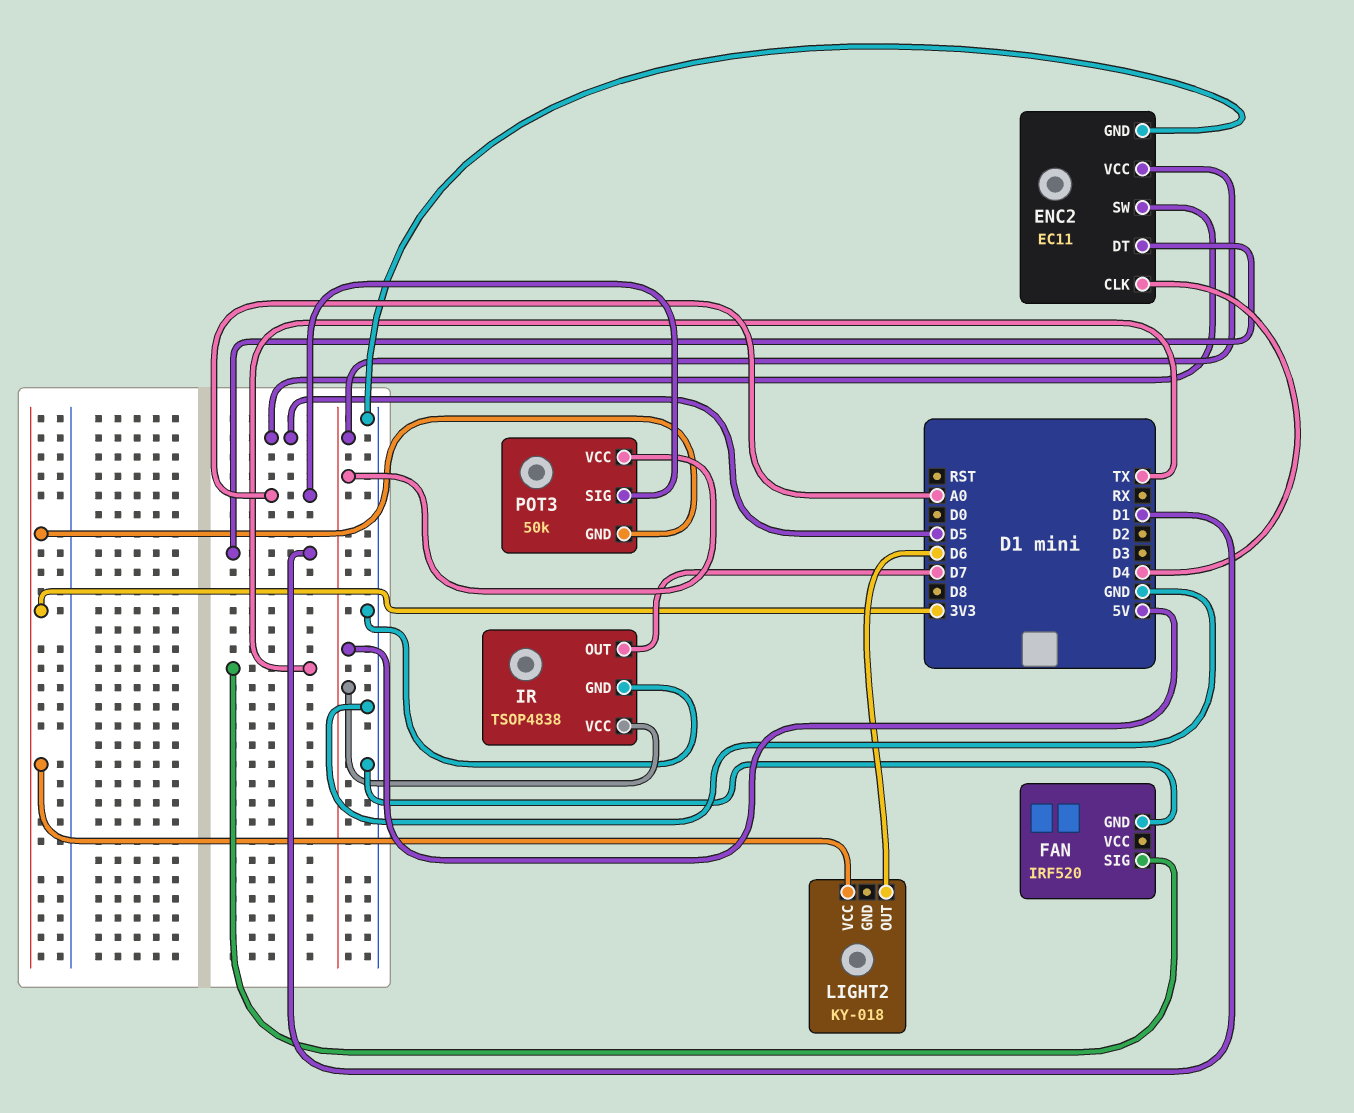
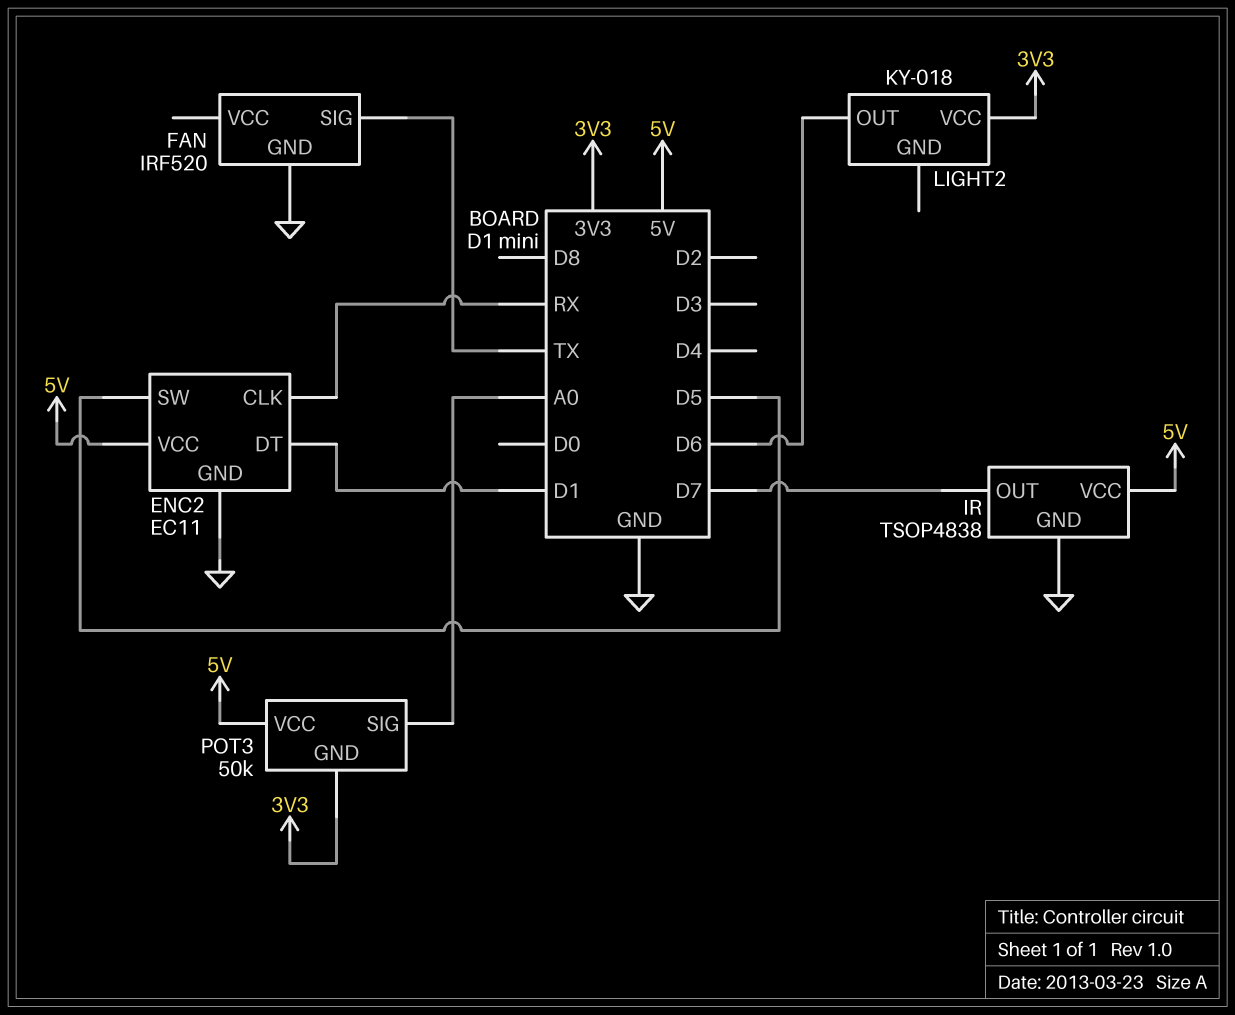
ENC2 pin CLK: D4 -> RX

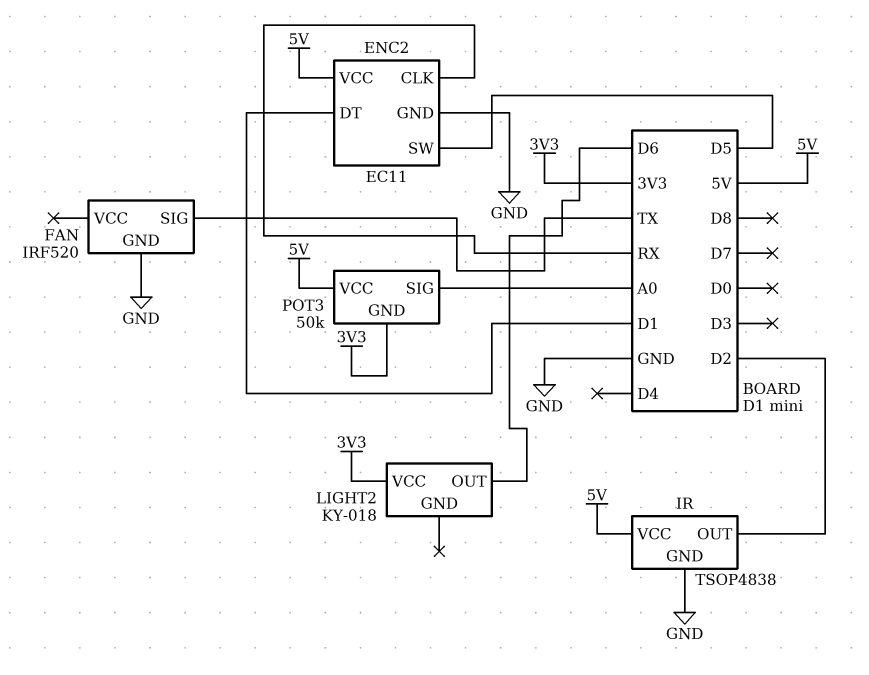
IR pin OUT: D7 -> D2

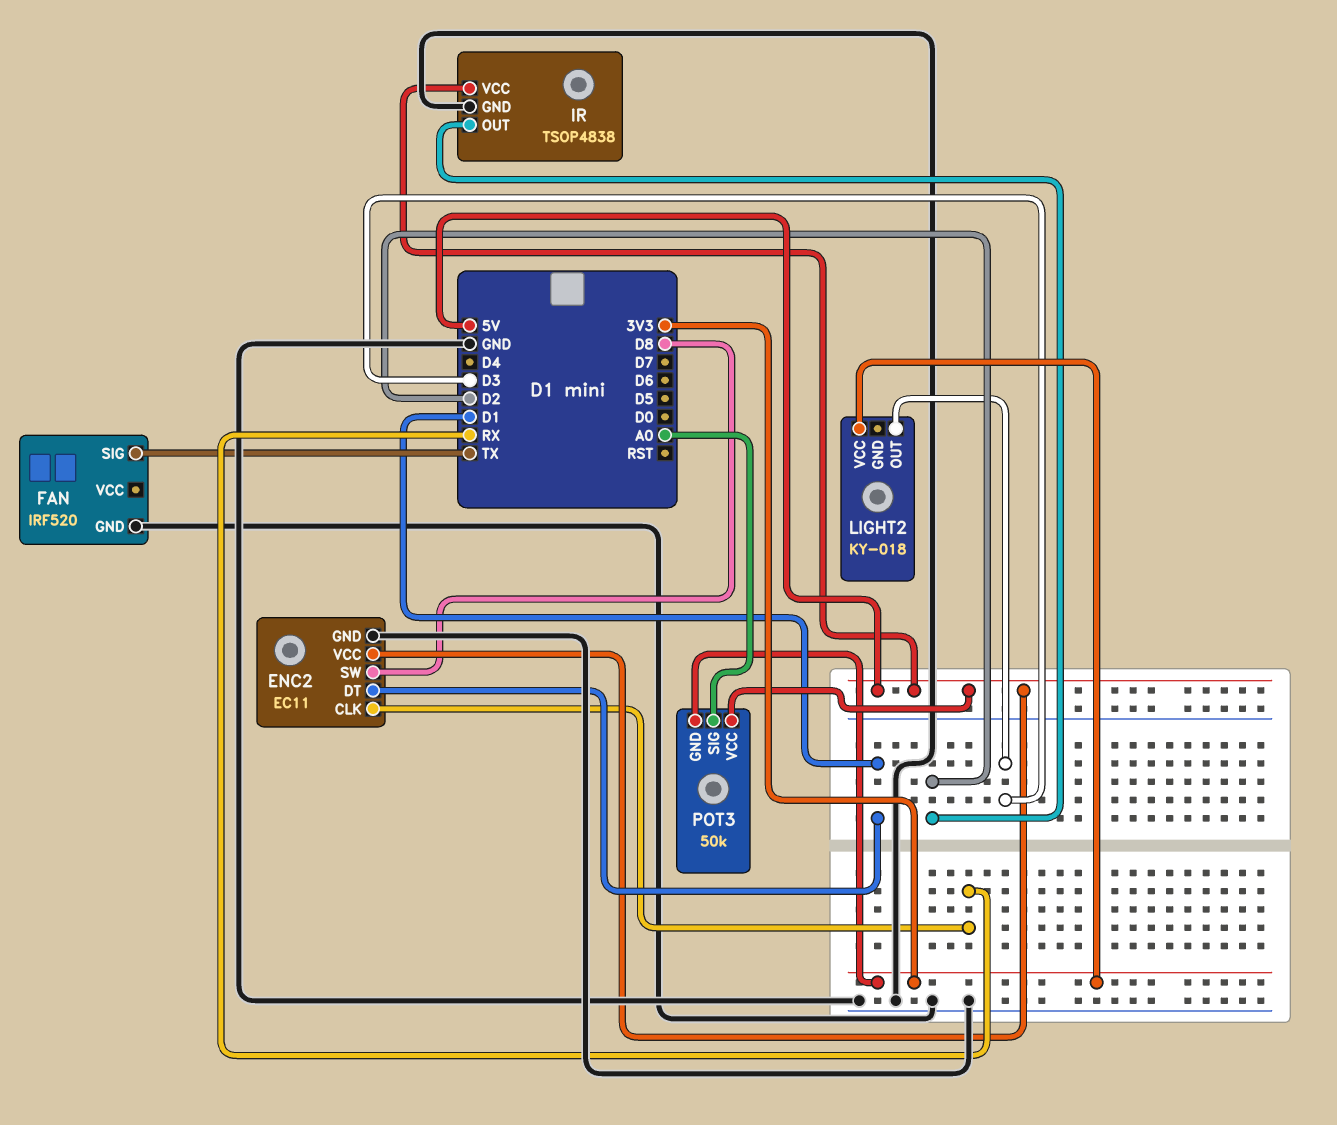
ENC2 pin SW: D5 -> D8
LIGHT2 pin OUT: D6 -> D3

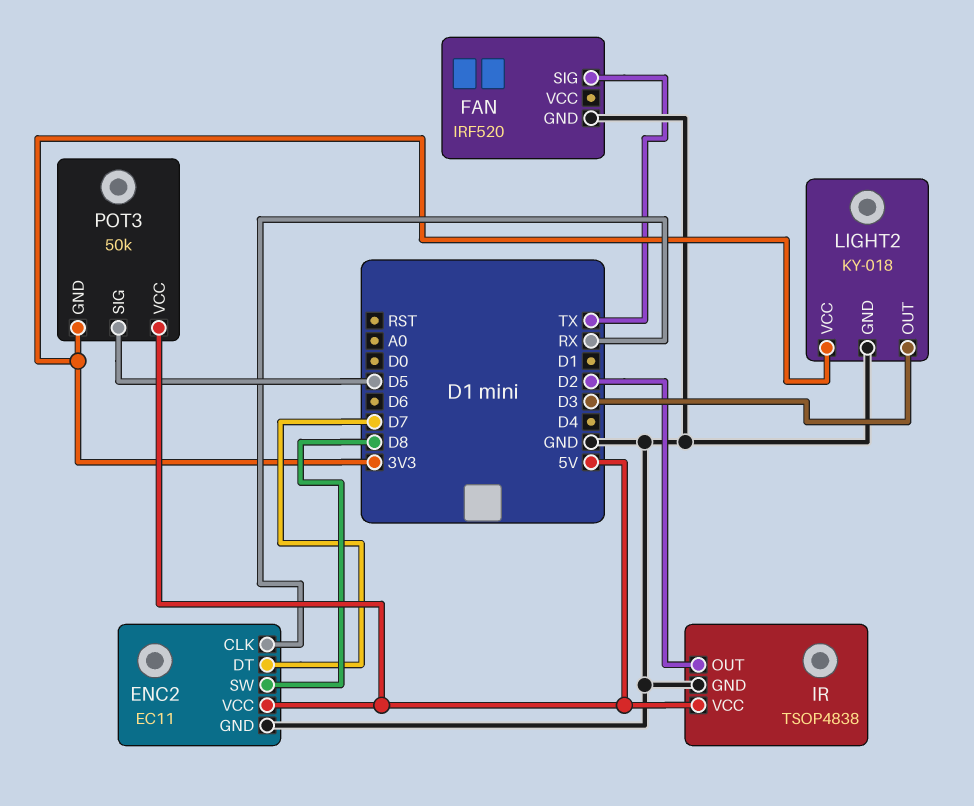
ENC2 pin DT: D1 -> D7
LIGHT2 pin GND: none -> GND
POT3 pin SIG: A0 -> D5

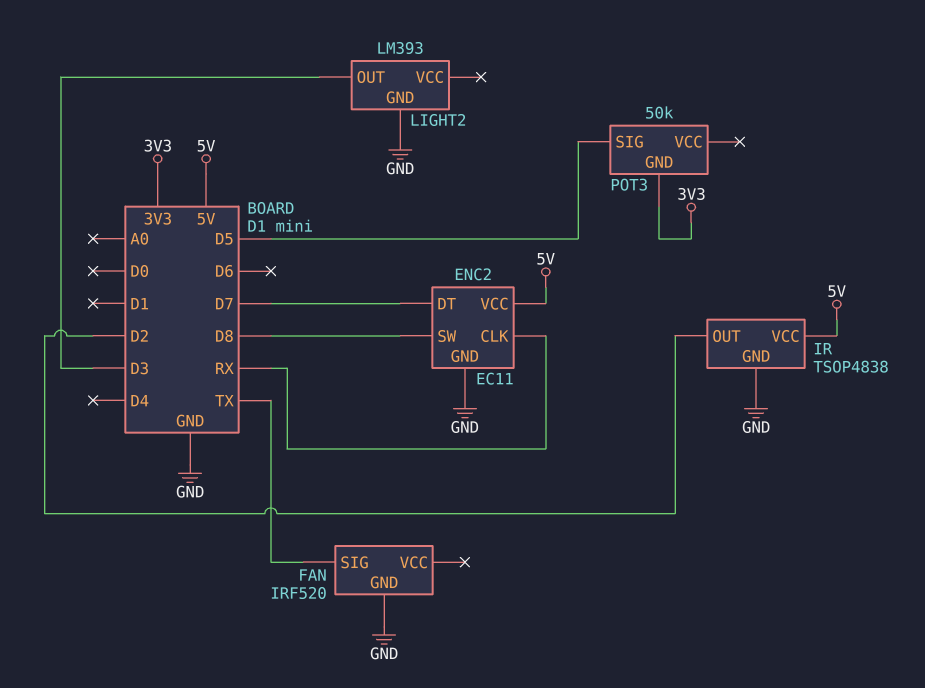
LIGHT2: KY-018 -> LM393
LIGHT2 pin VCC: 3V3 -> none
POT3 pin VCC: 5V -> none

